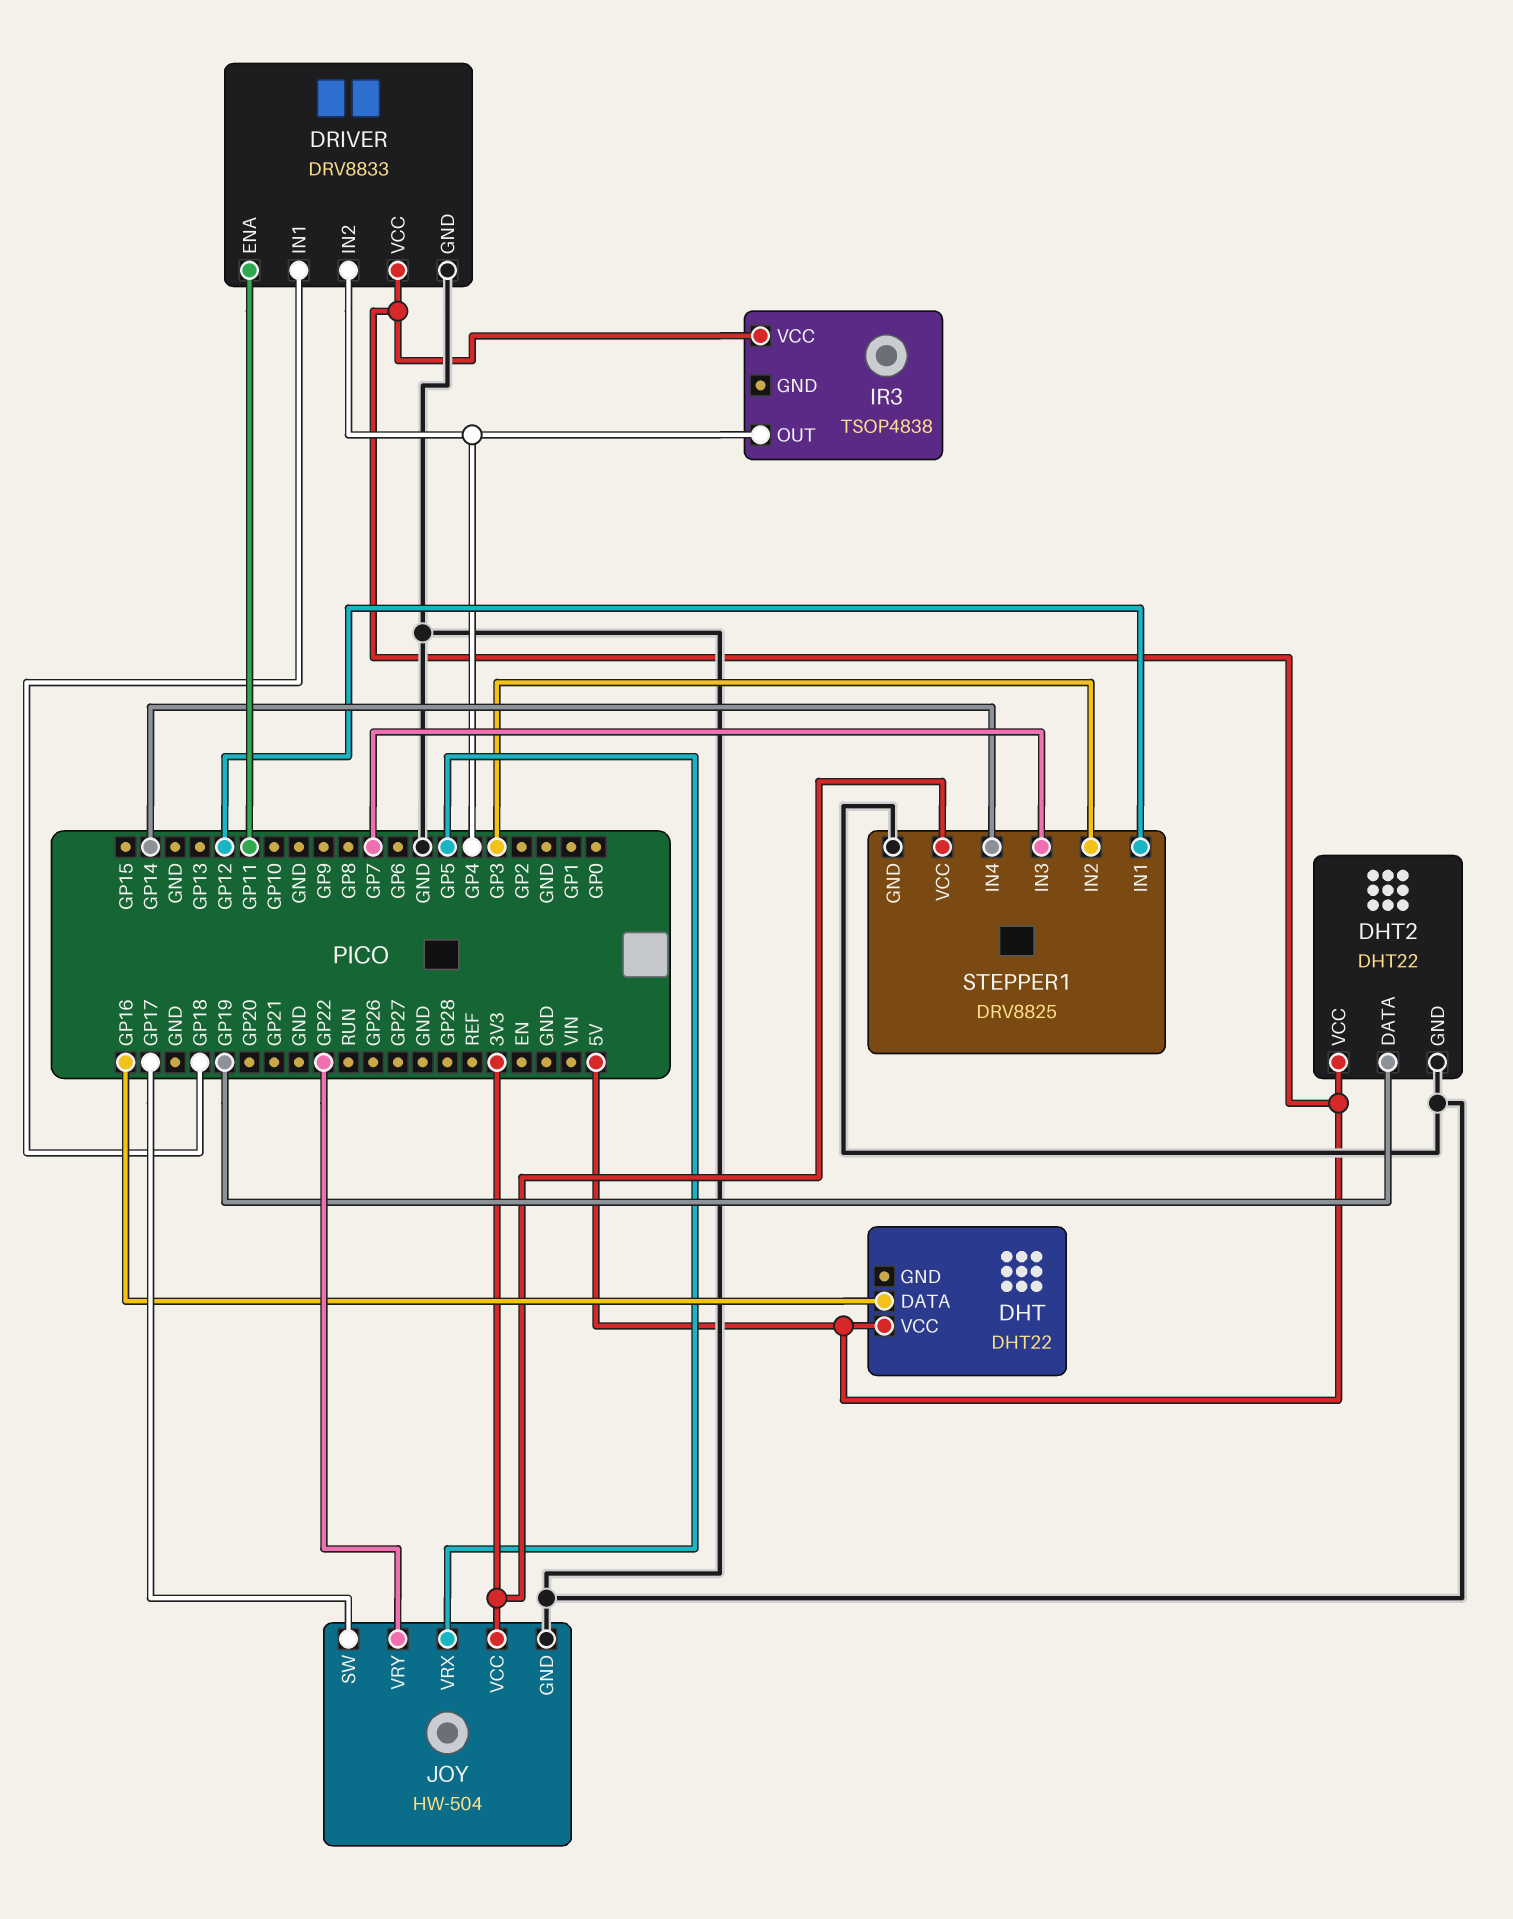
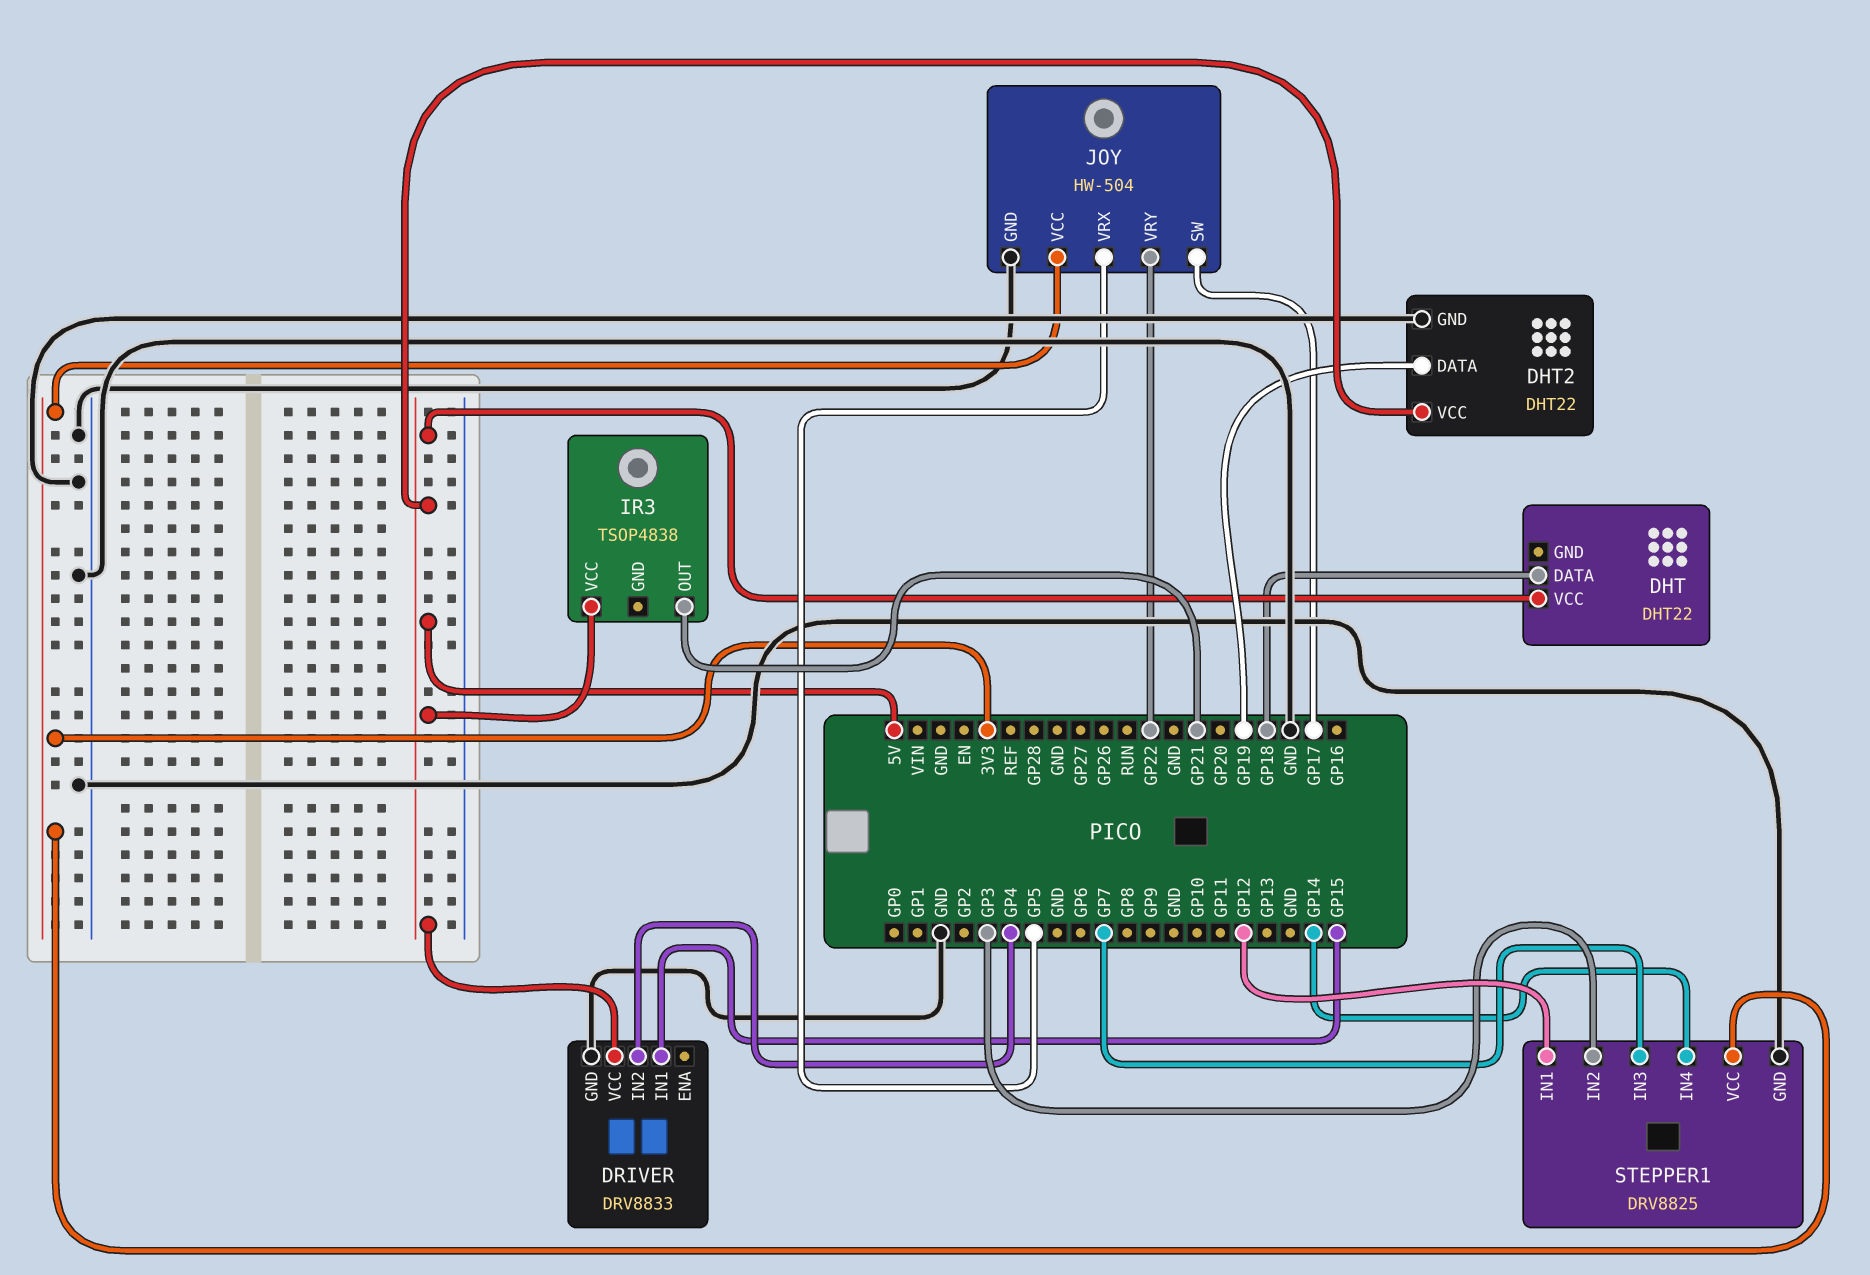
DHT pin DATA: GP16 -> GP18
DRIVER pin ENA: GP11 -> none
DRIVER pin IN1: GP18 -> GP15
IR3 pin OUT: GP4 -> GP21

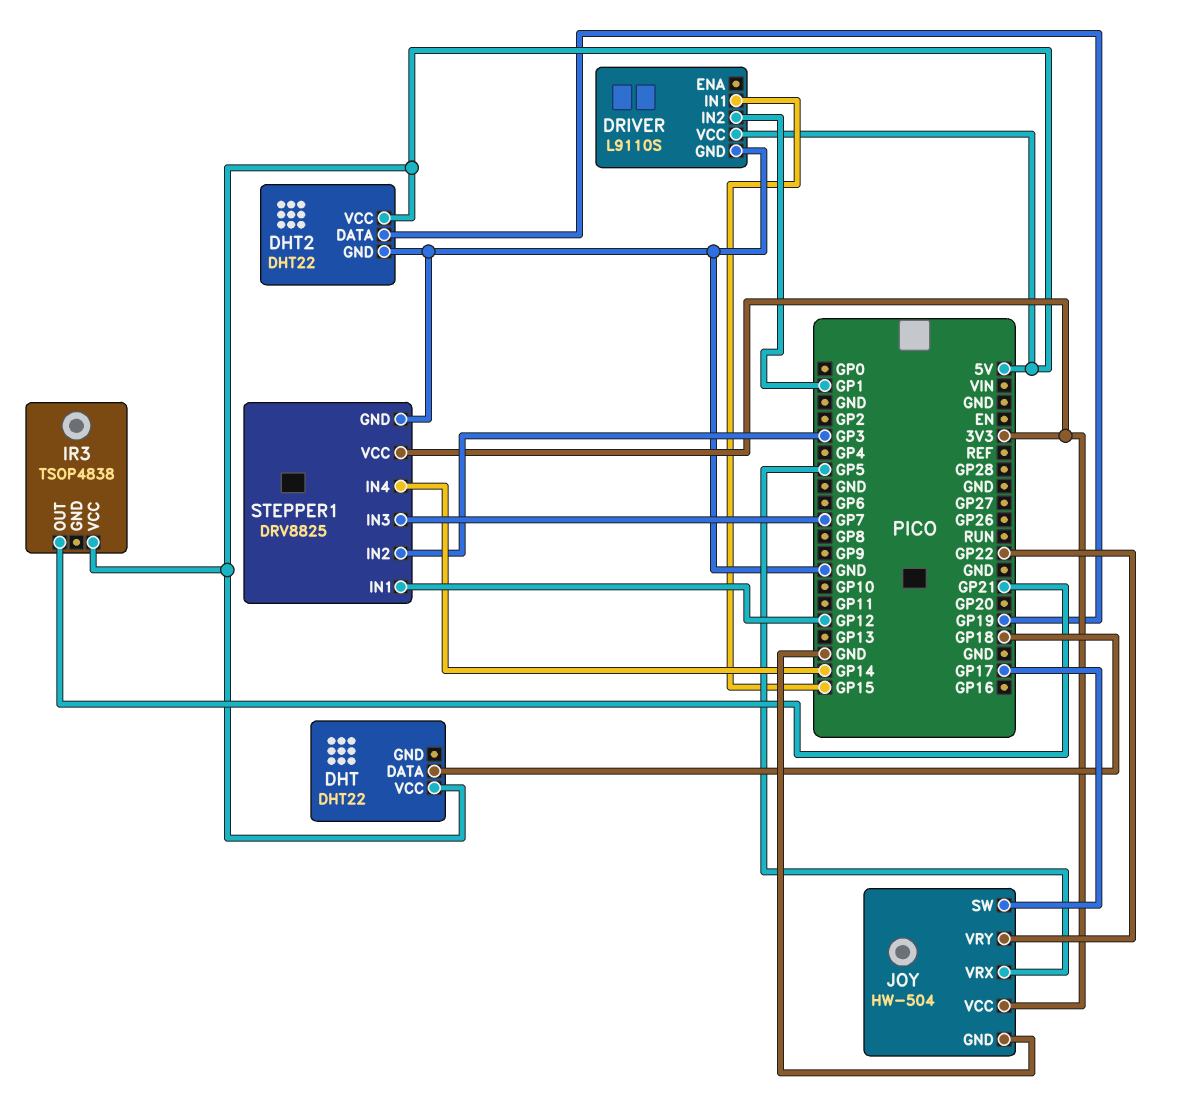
DRIVER: DRV8833 -> L9110S
DRIVER pin IN2: GP4 -> GP1

